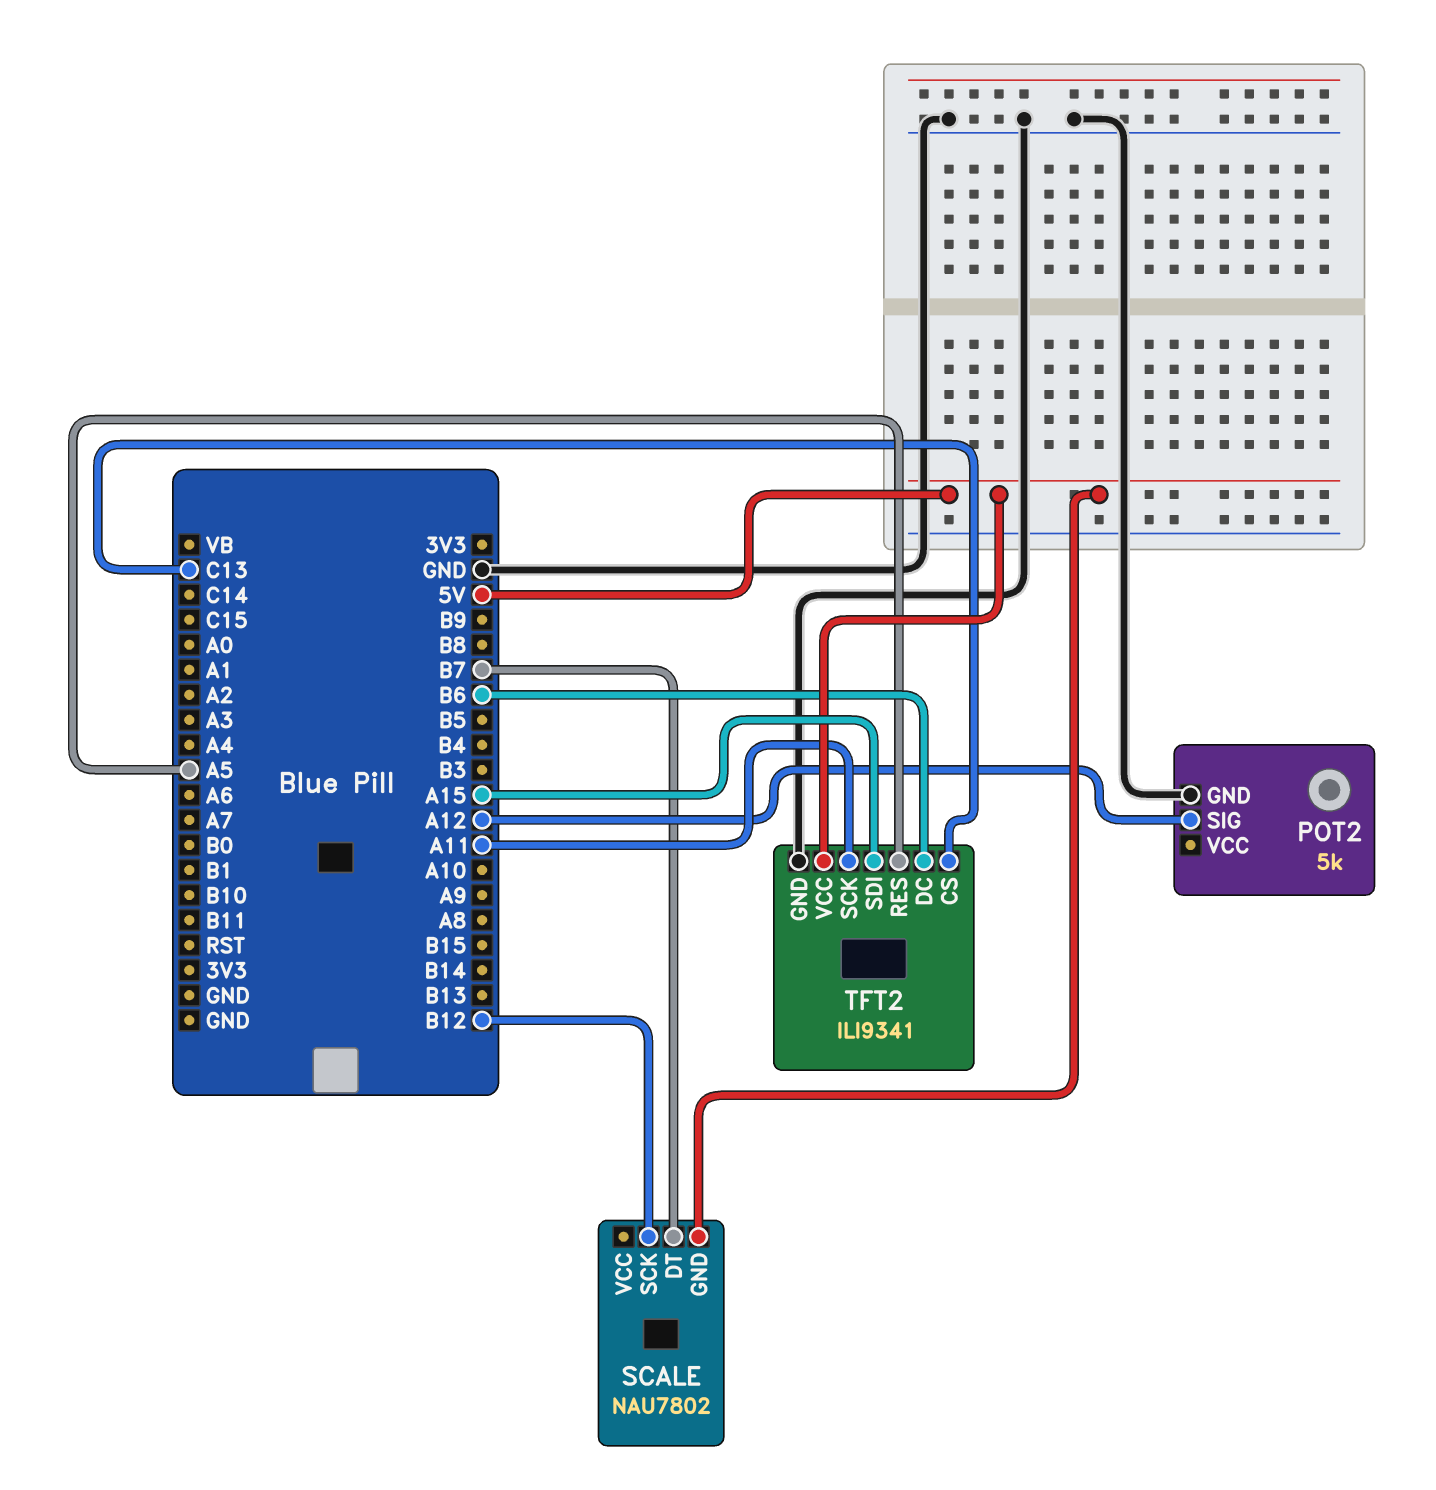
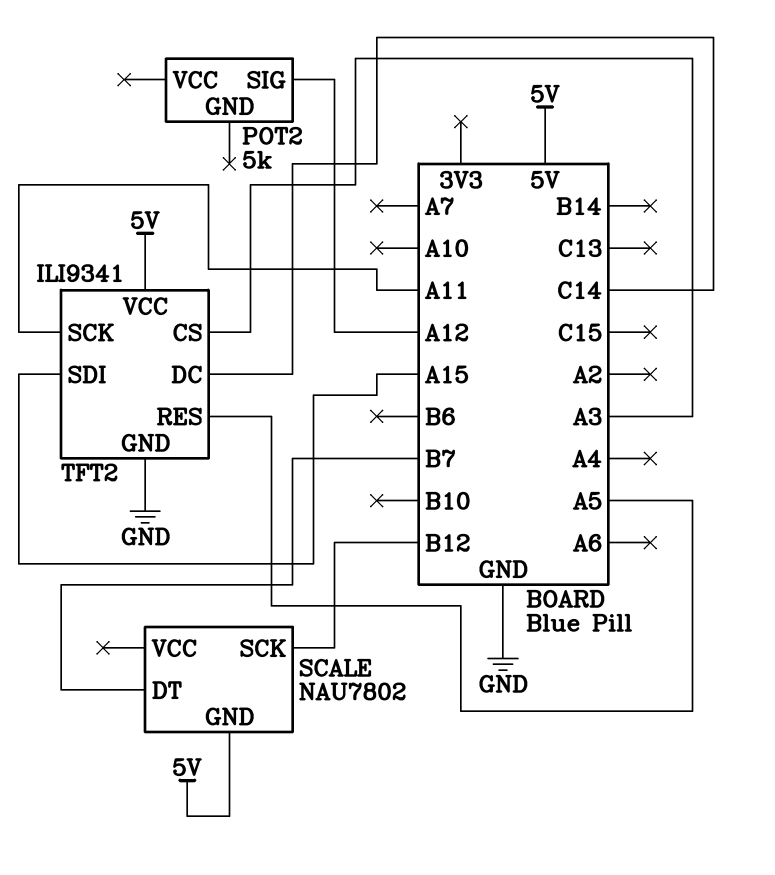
POT2 pin GND: GND -> none
TFT2 pin CS: C13 -> A3
TFT2 pin DC: B6 -> C14

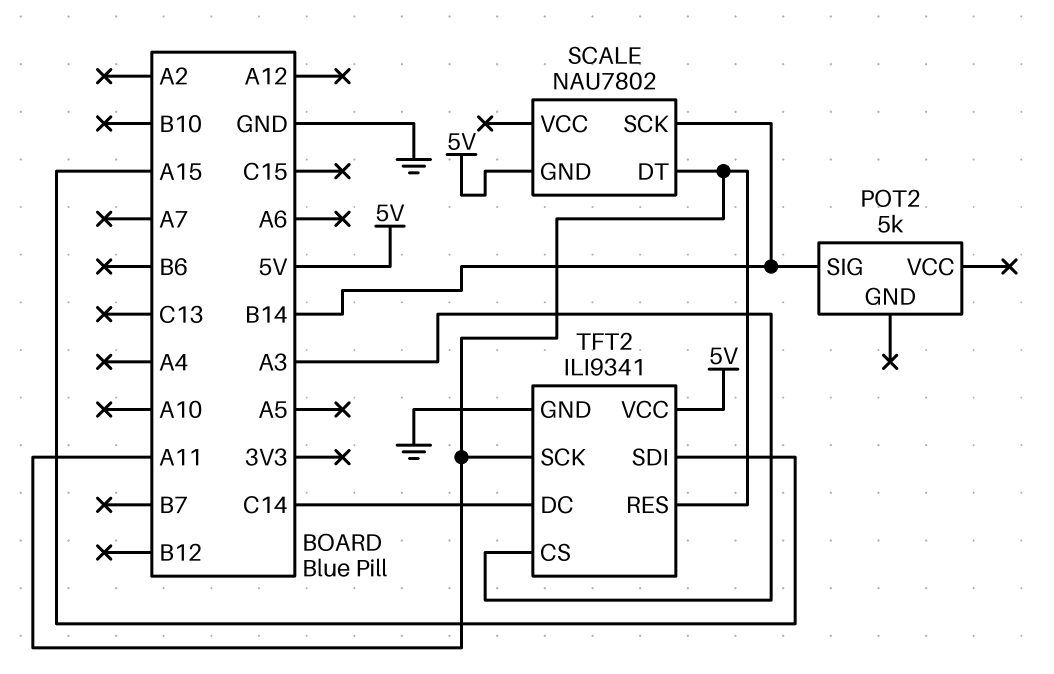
POT2 pin SIG: A12 -> B14
SCALE pin DT: B7 -> A11
SCALE pin SCK: B12 -> B14
TFT2 pin RES: A5 -> A11

